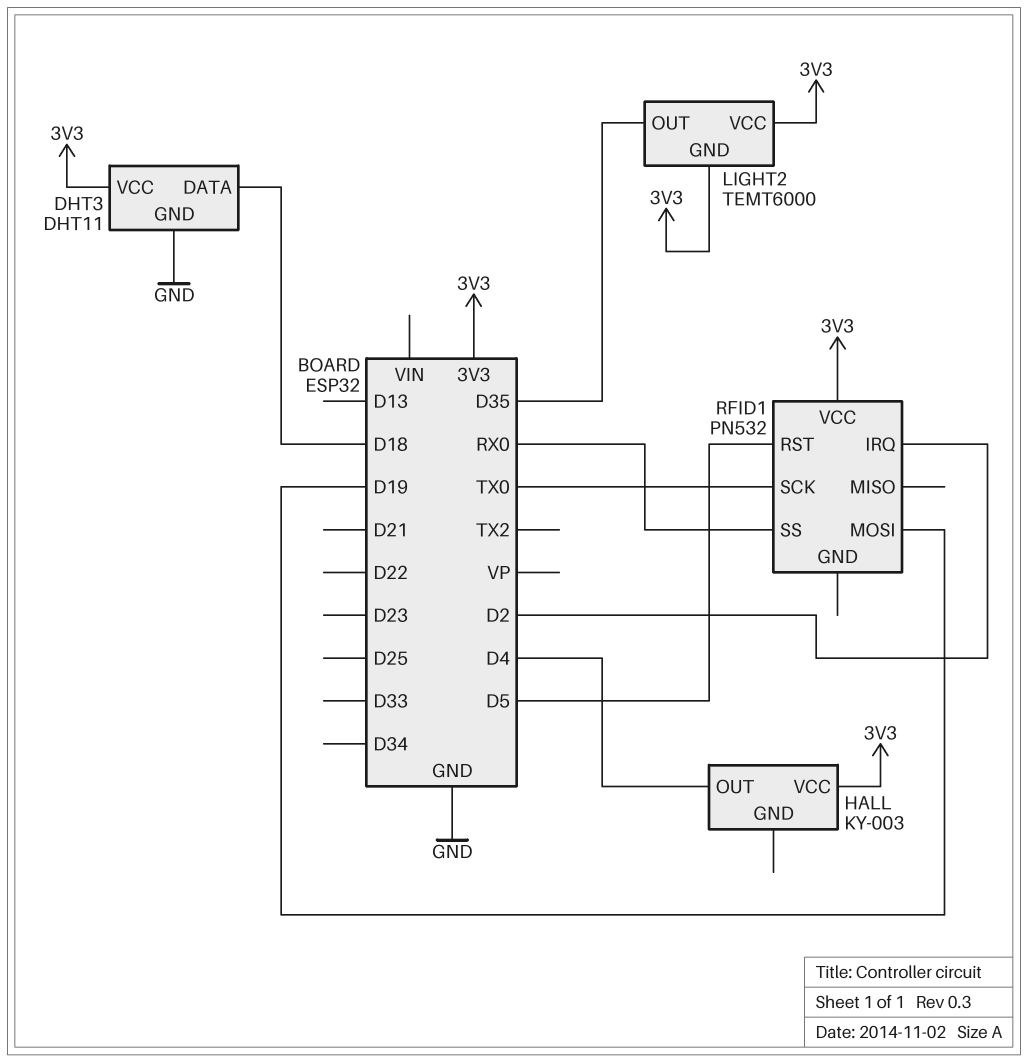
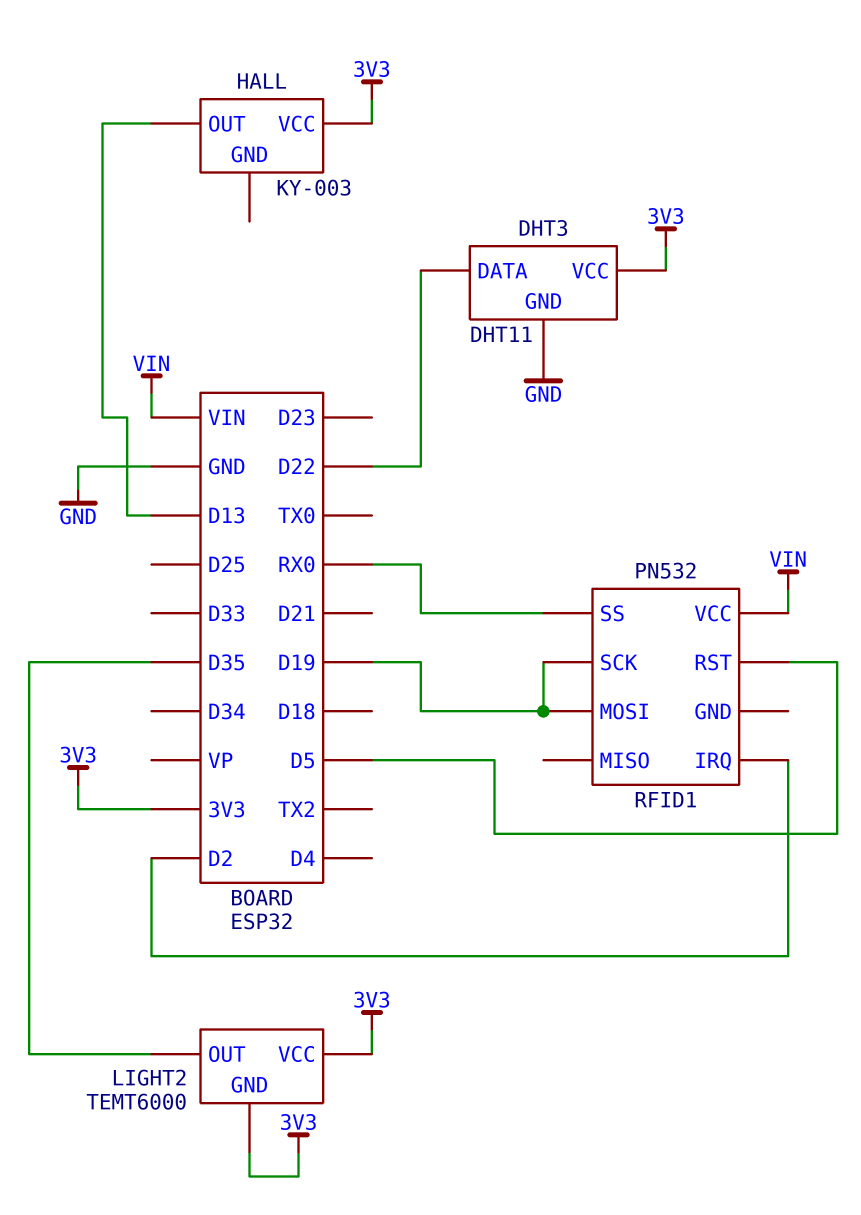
DHT3 pin DATA: D18 -> D22
HALL pin OUT: D4 -> D13
RFID1 pin SCK: TX0 -> D19
RFID1 pin VCC: 3V3 -> VIN

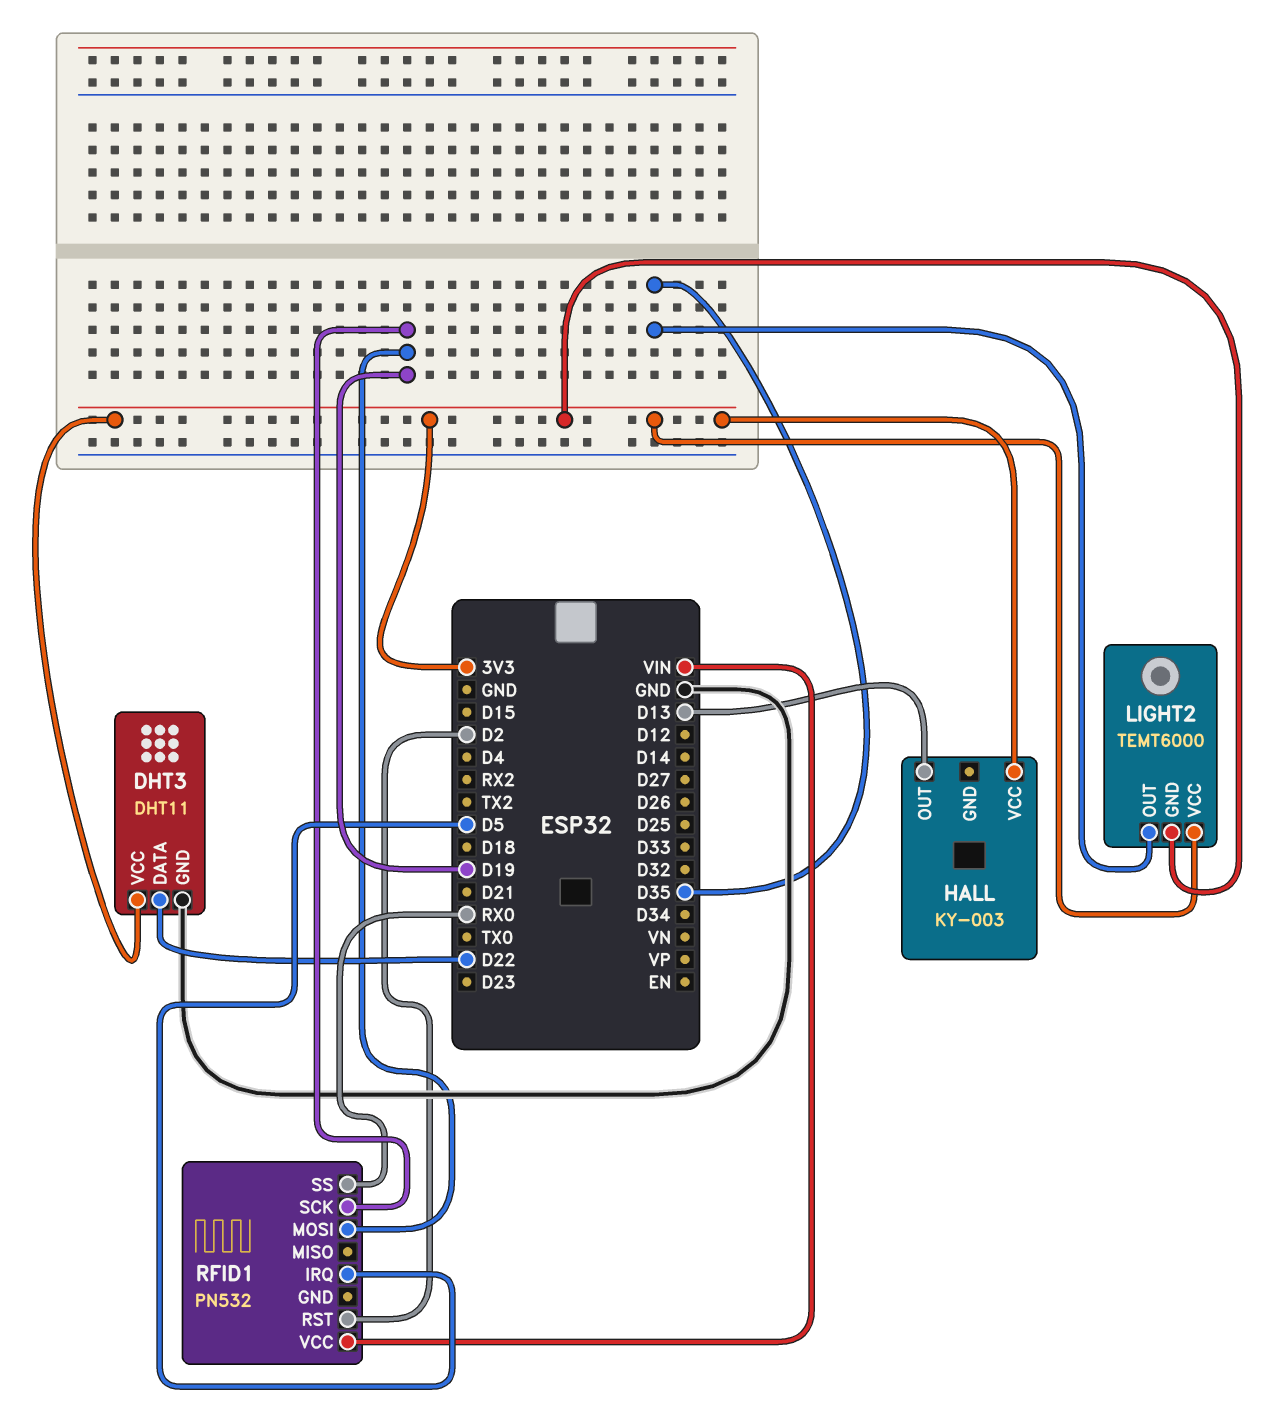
RFID1 pin IRQ: D2 -> D5
RFID1 pin RST: D5 -> D2

